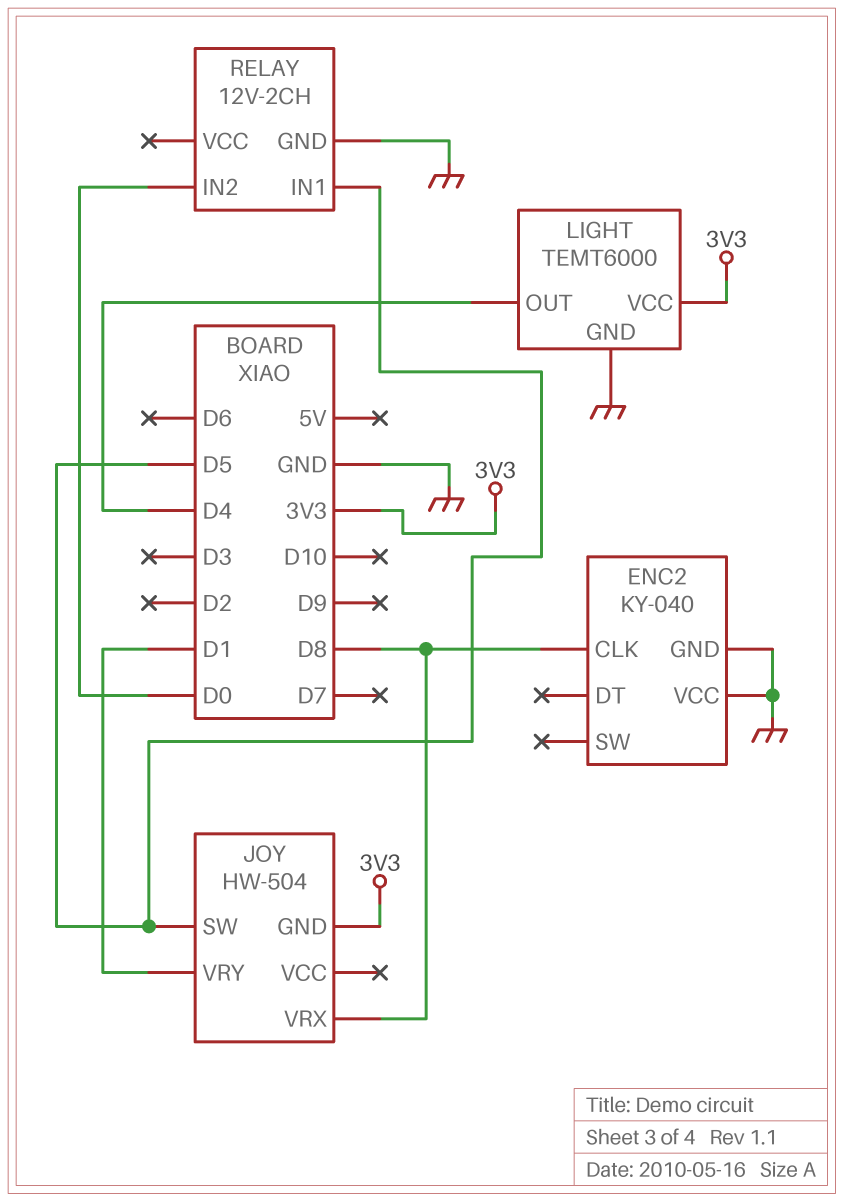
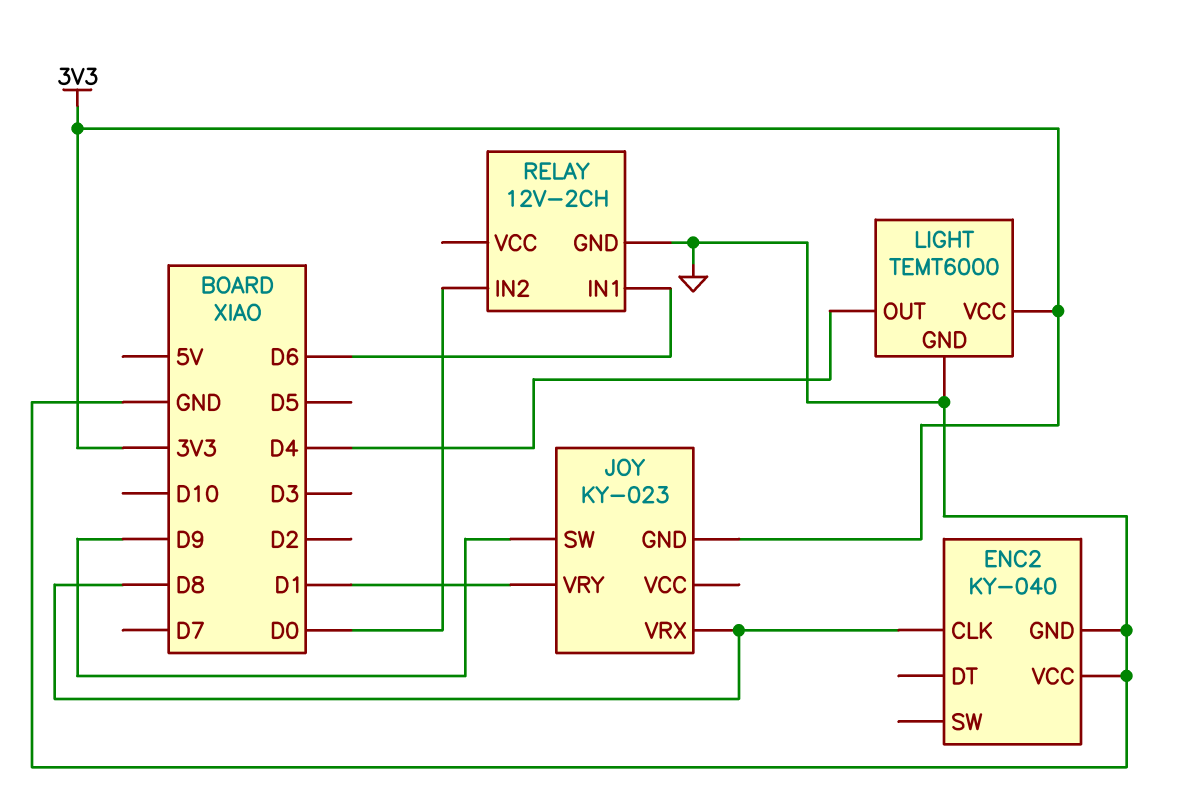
JOY: HW-504 -> KY-023
JOY pin SW: D5 -> D9
RELAY pin IN1: D5 -> D6

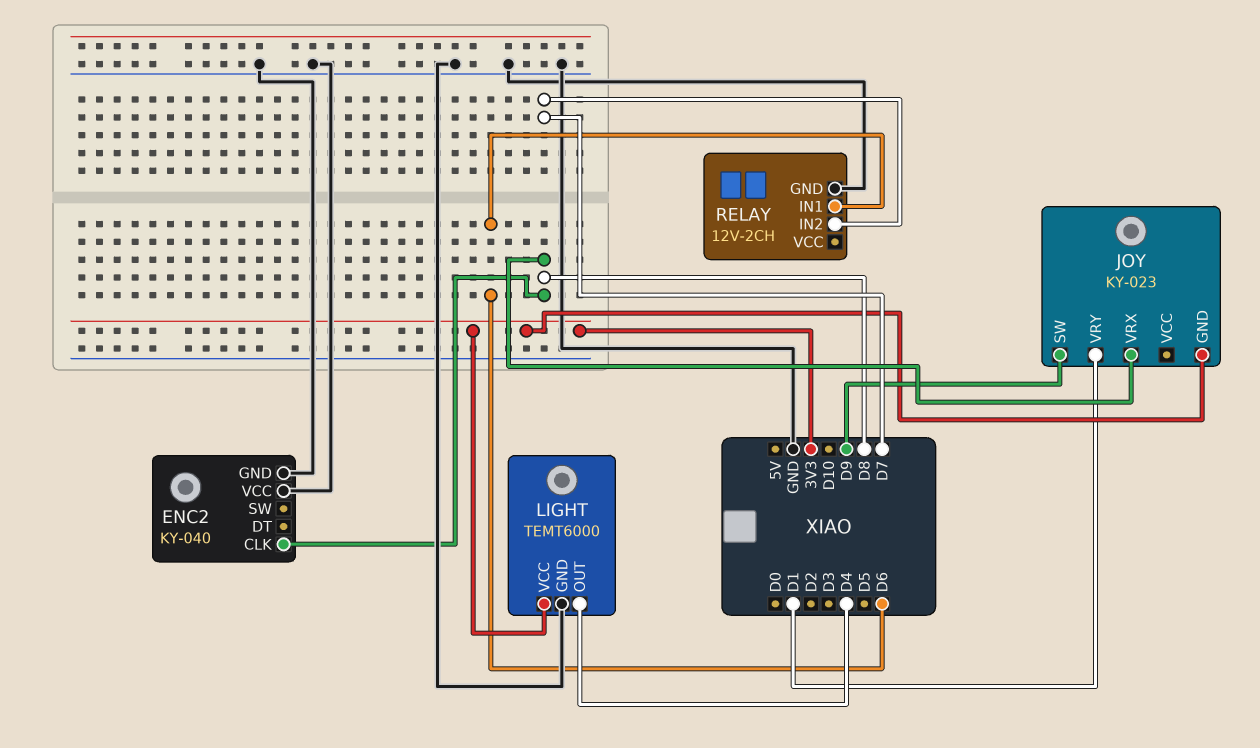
RELAY pin IN2: D0 -> D7

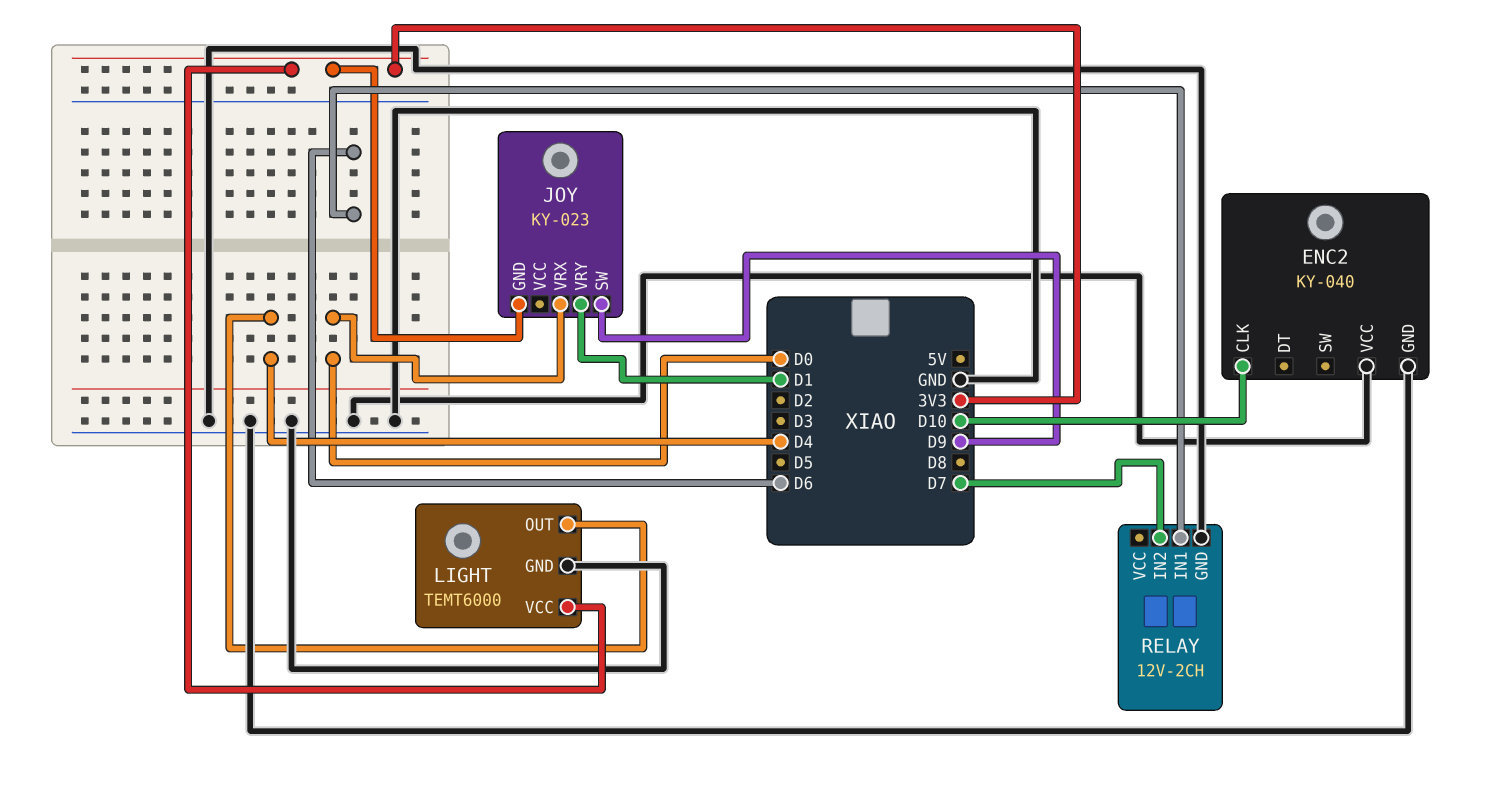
ENC2 pin CLK: D8 -> D10
JOY pin VRX: D8 -> D0

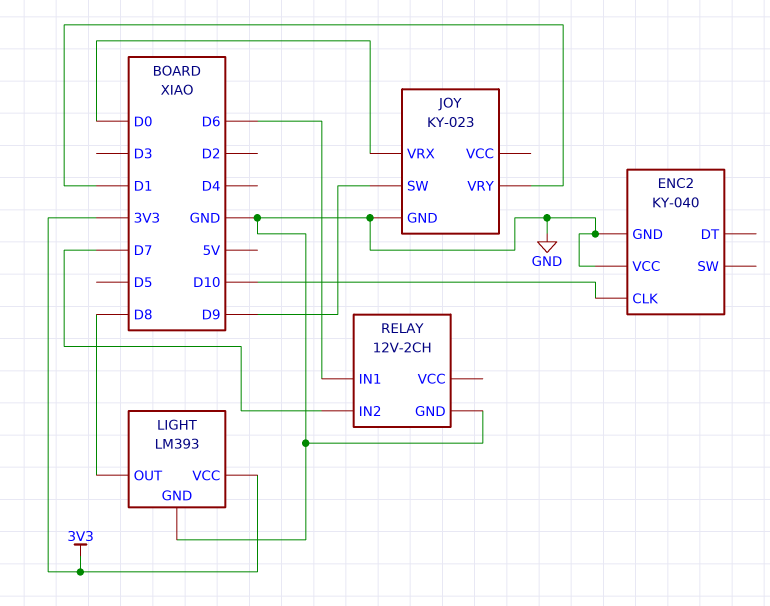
JOY pin GND: 3V3 -> GND
LIGHT: TEMT6000 -> LM393
LIGHT pin OUT: D4 -> D8

